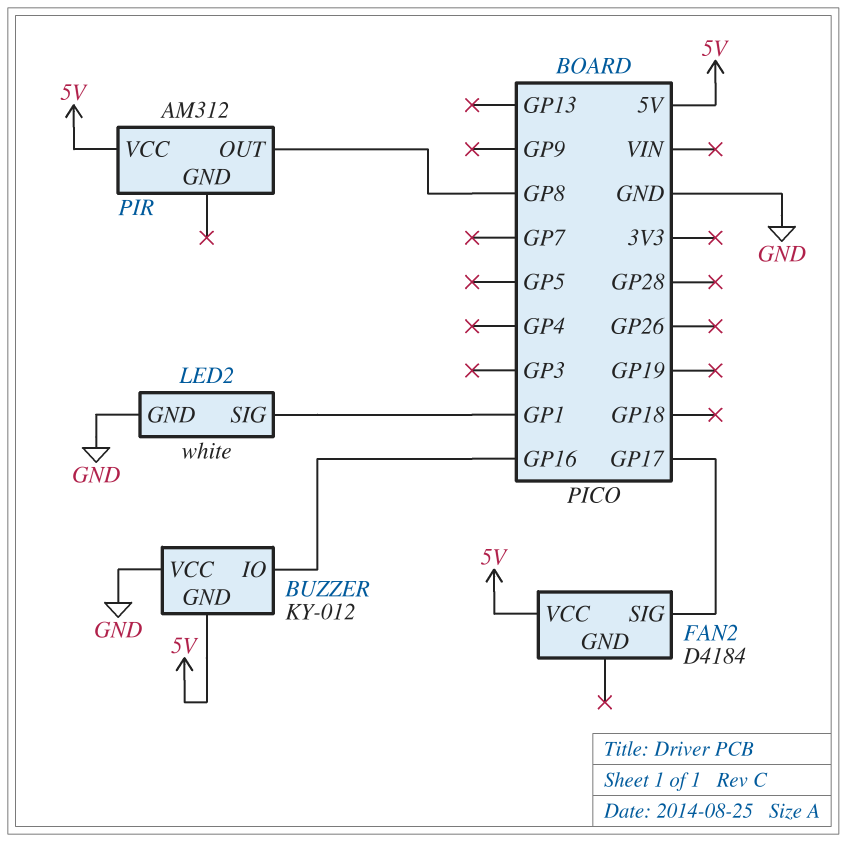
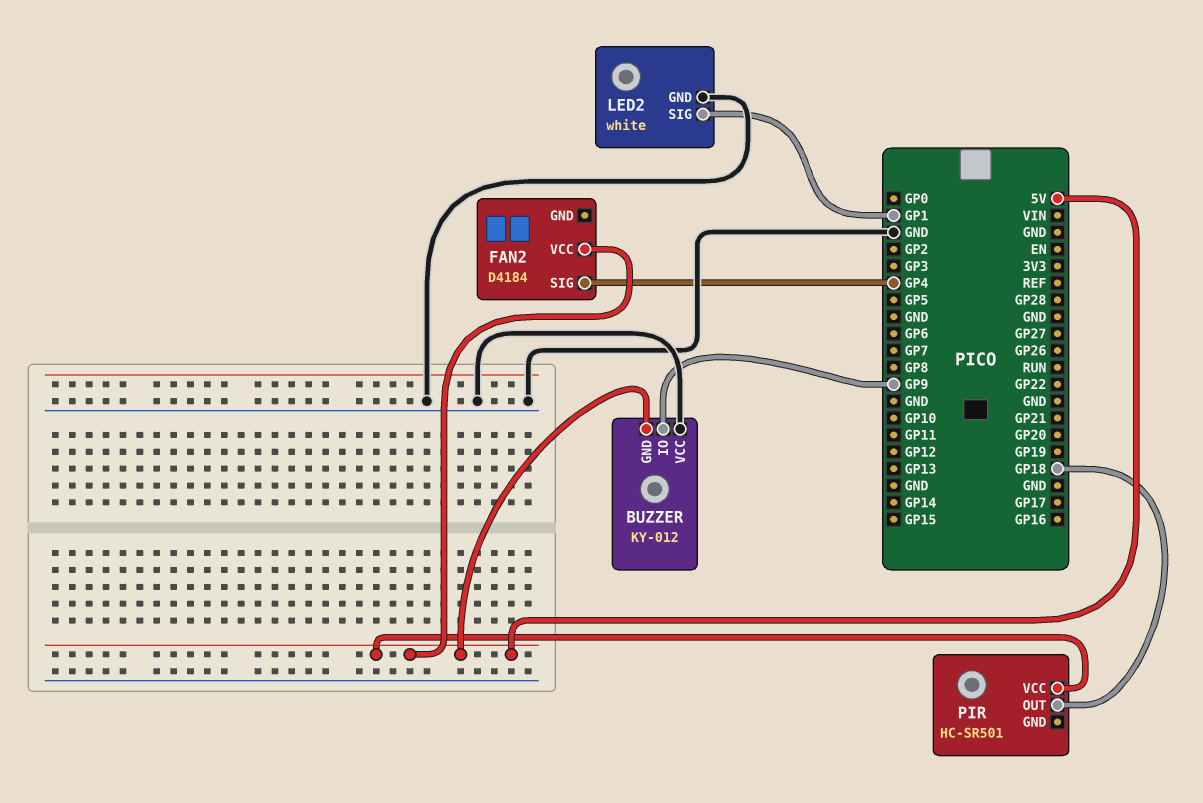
BUZZER pin IO: GP16 -> GP9
FAN2 pin SIG: GP17 -> GP4
PIR: AM312 -> HC-SR501
PIR pin OUT: GP8 -> GP18

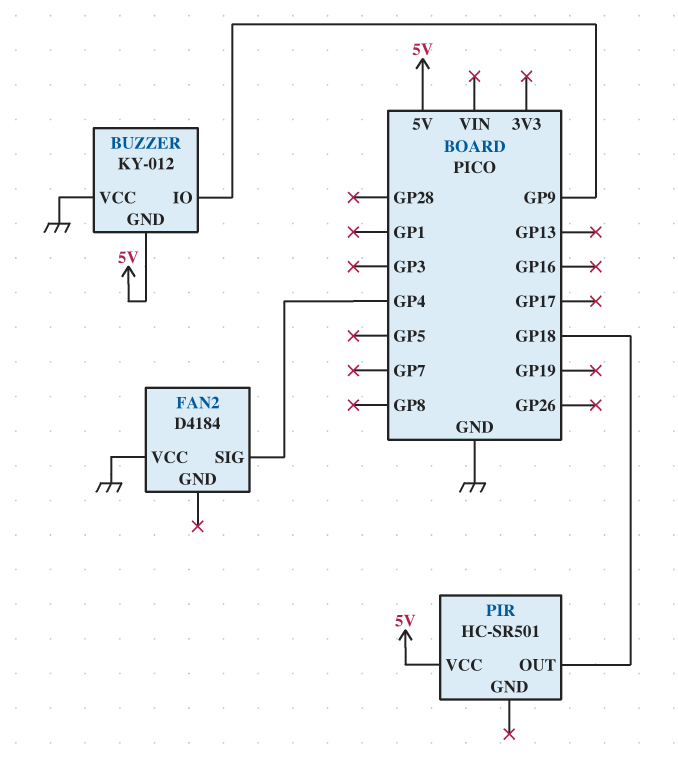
FAN2 pin VCC: 5V -> GND
LED2: white -> none
LED2 pin GND: GND -> none
LED2 pin SIG: GP1 -> none

